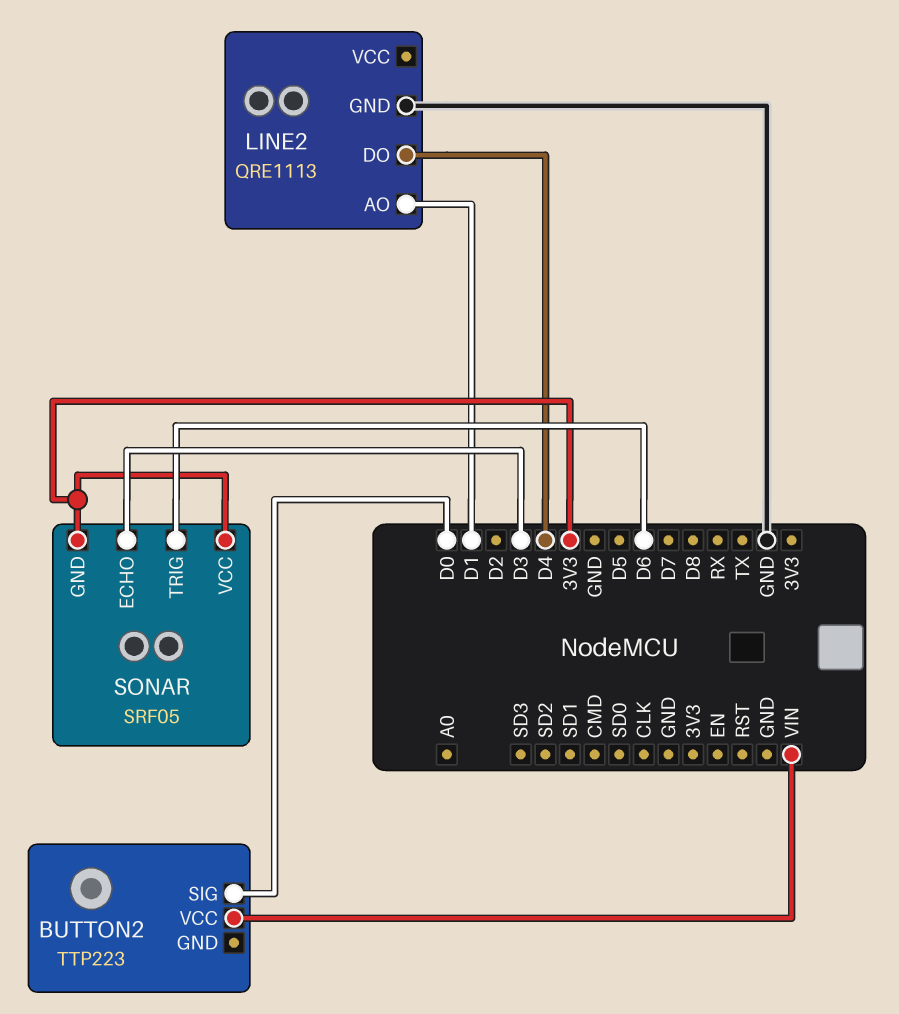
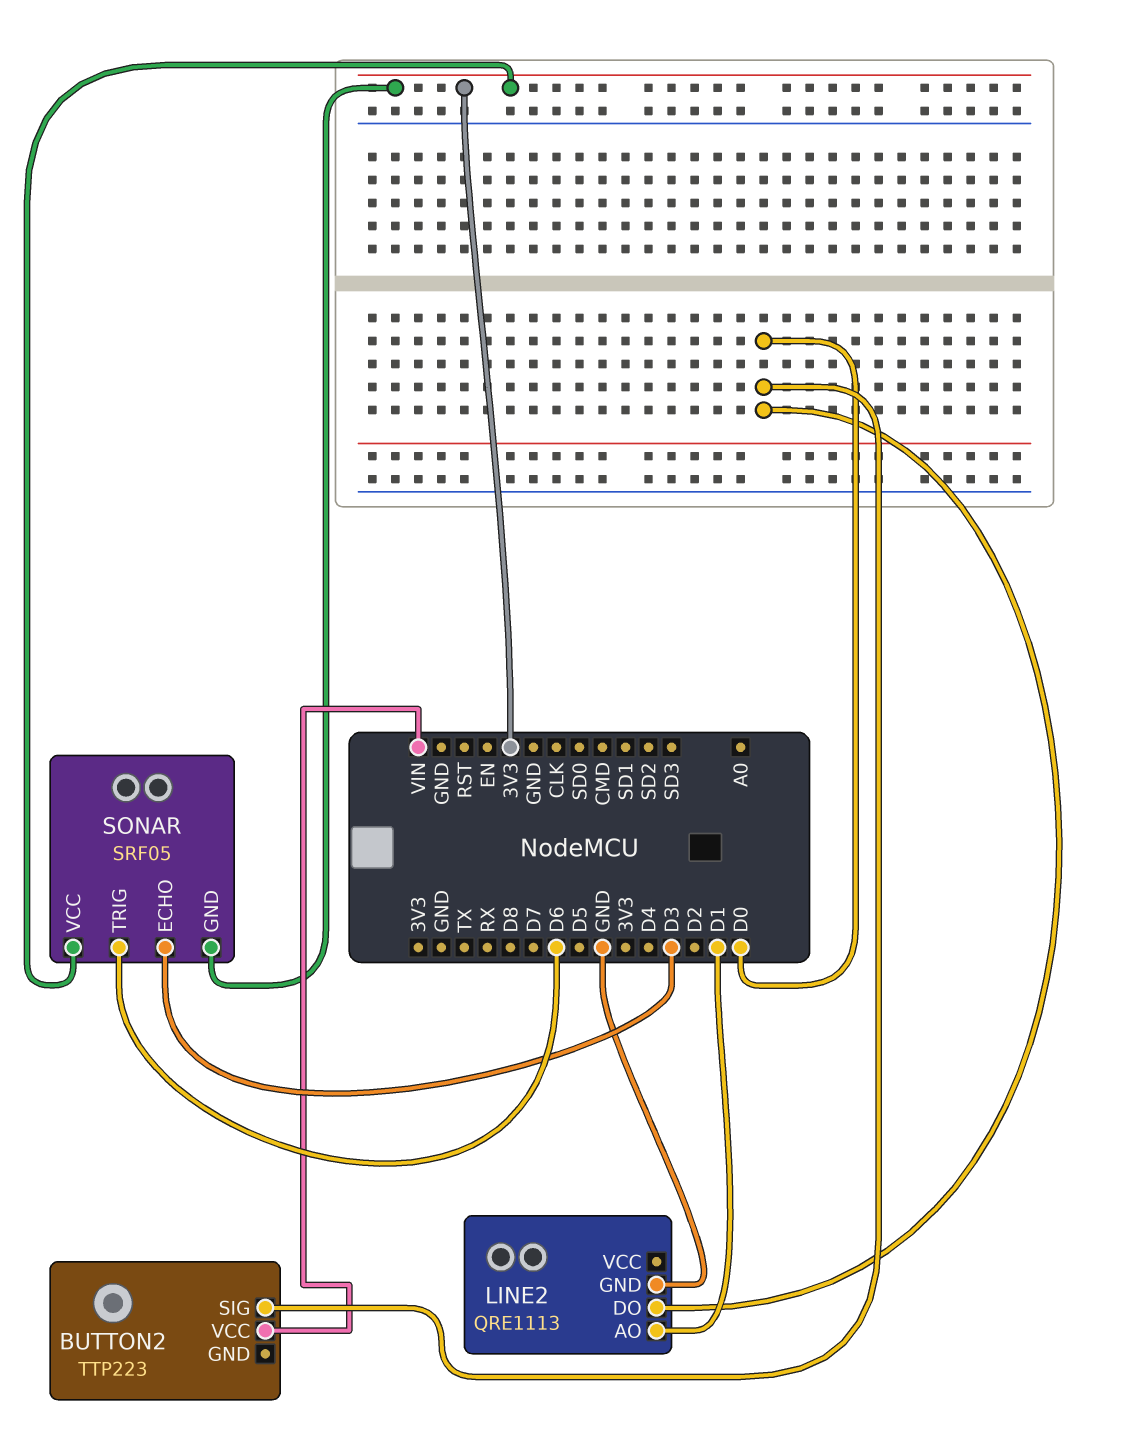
LINE2 pin DO: D4 -> D0

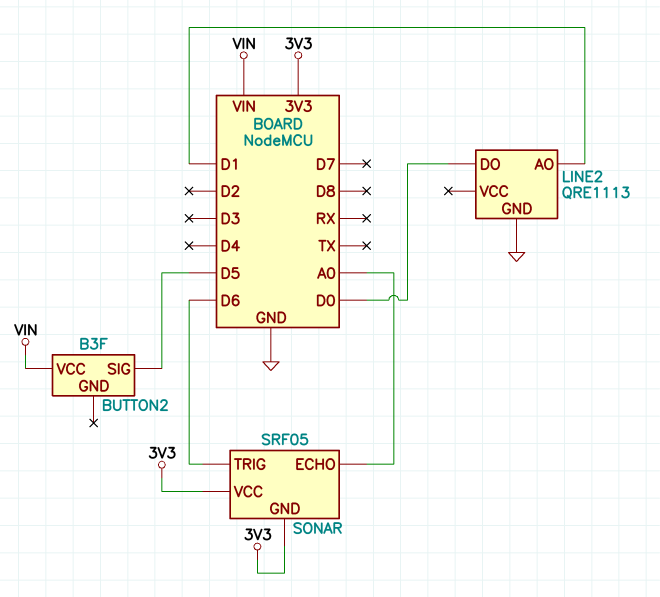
BUTTON2: TTP223 -> B3F
BUTTON2 pin SIG: D0 -> D5
SONAR pin ECHO: D3 -> A0

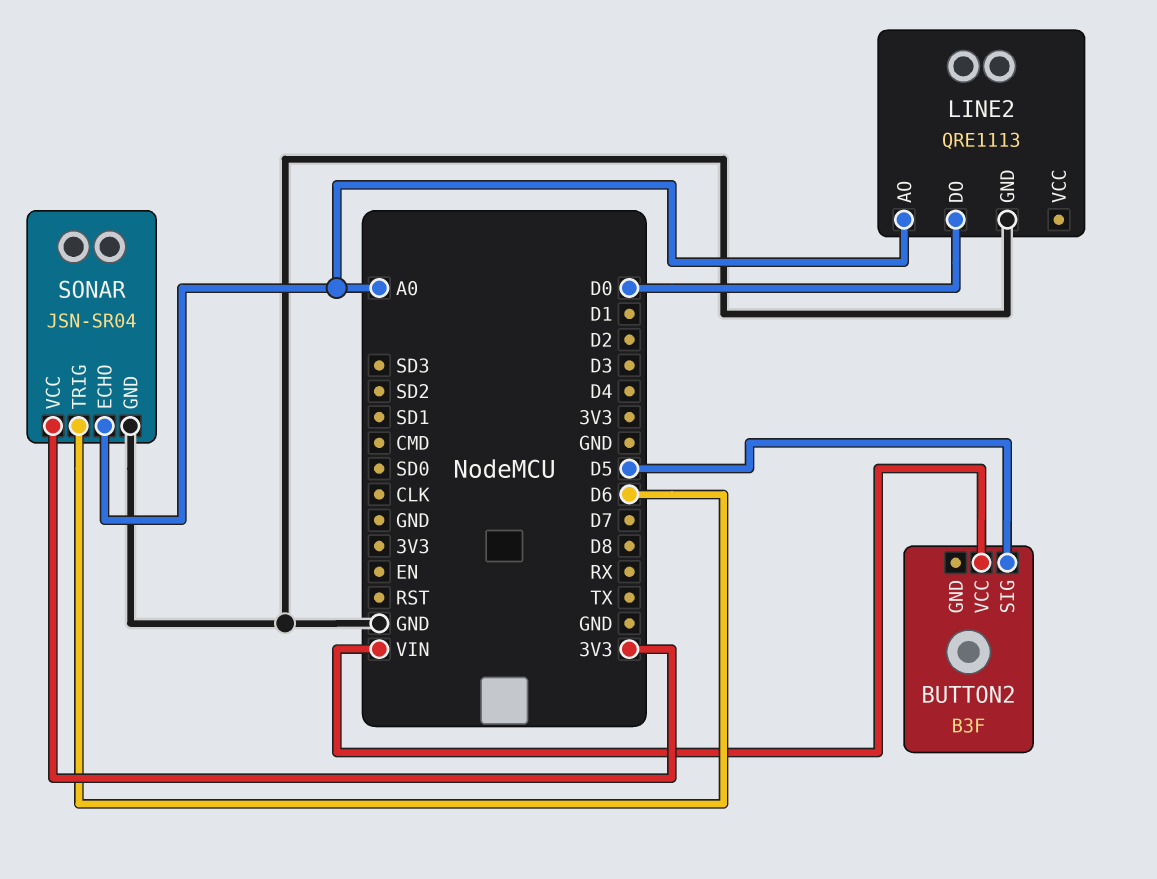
LINE2 pin AO: D1 -> A0
SONAR: SRF05 -> JSN-SR04
SONAR pin GND: 3V3 -> GND

